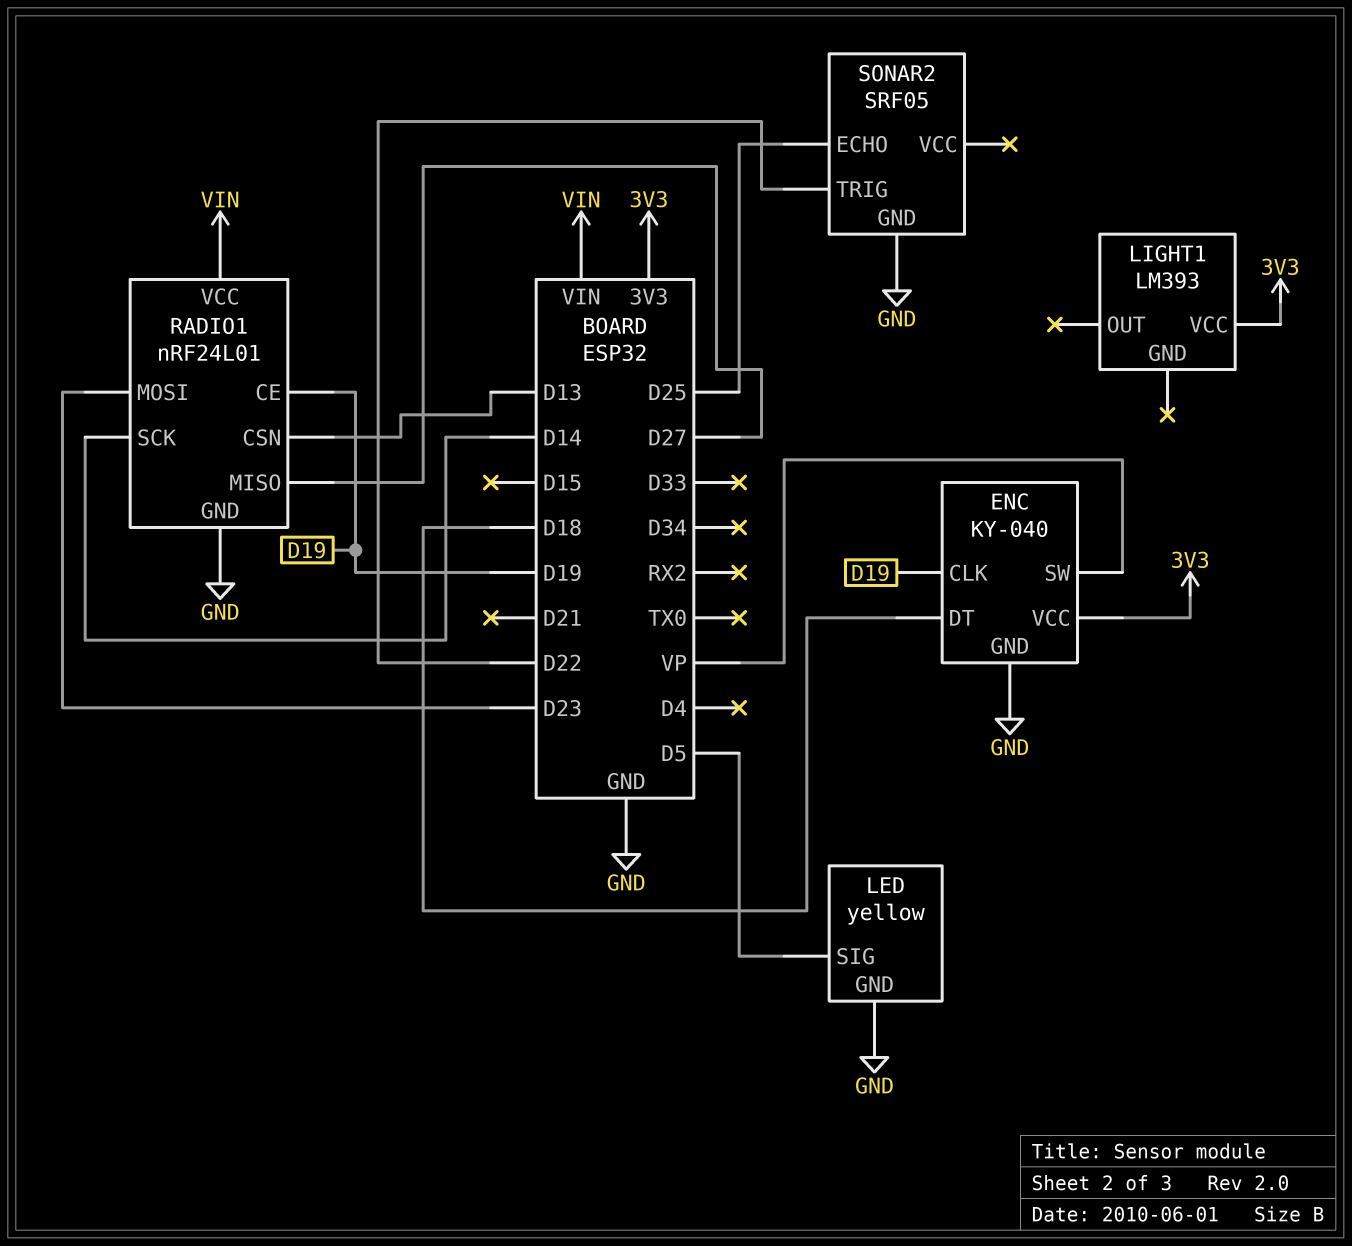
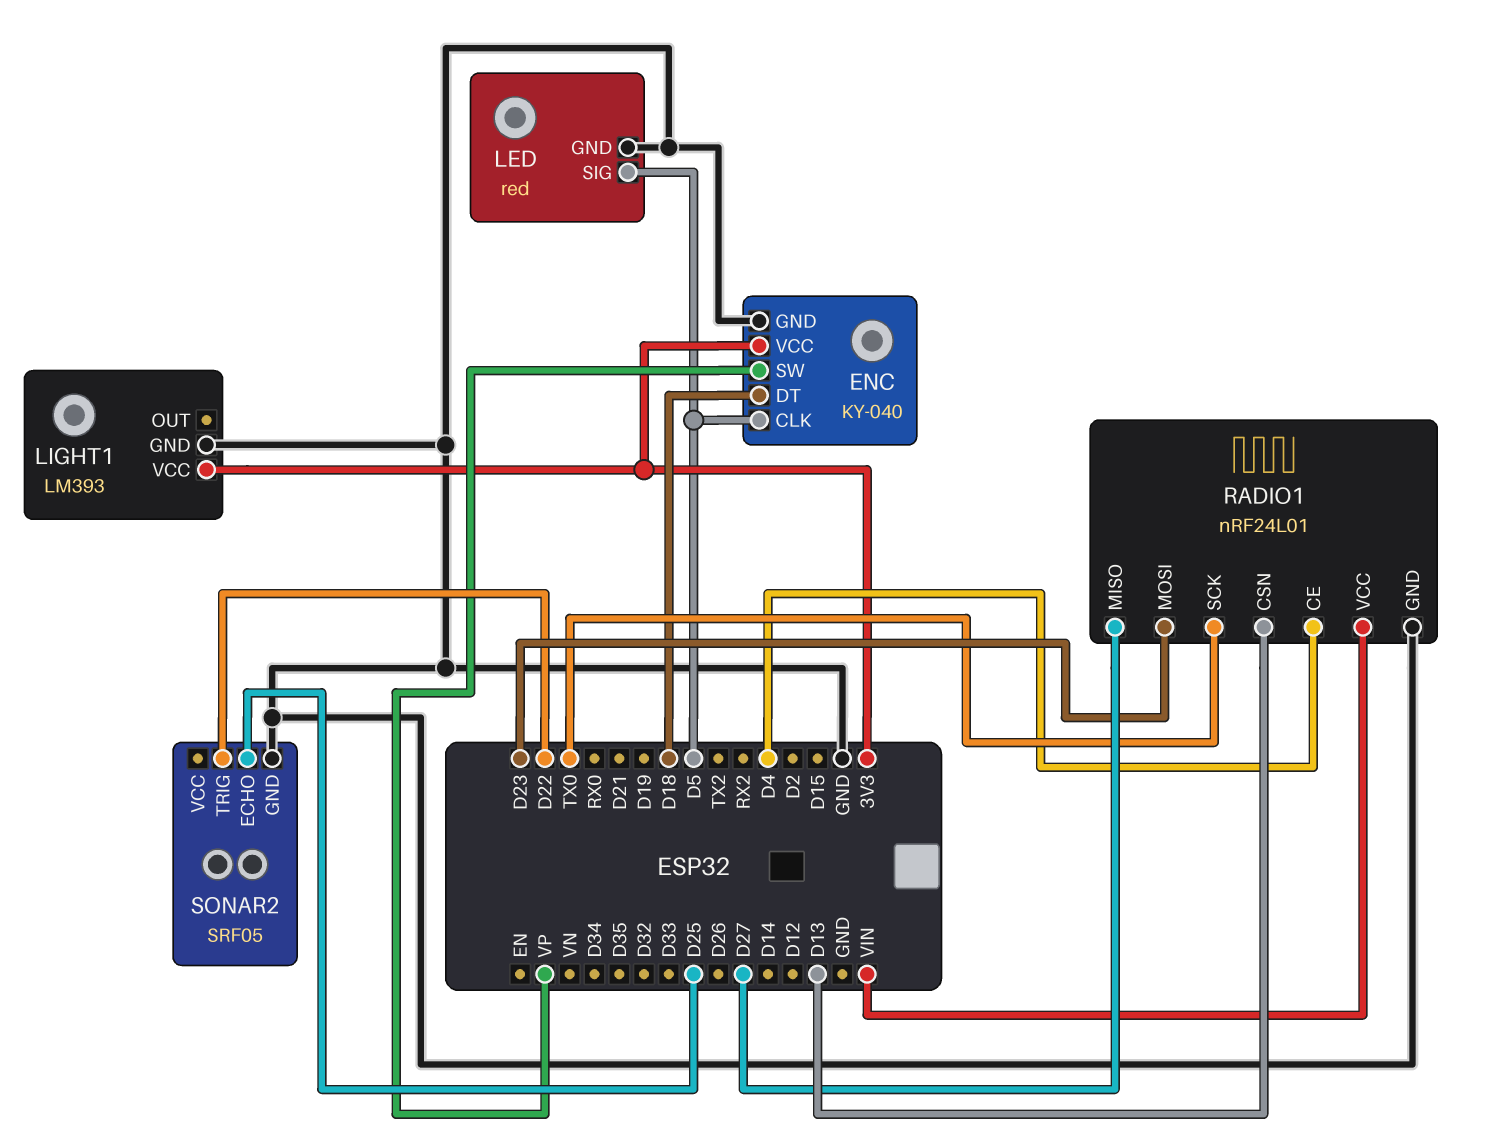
ENC pin CLK: D19 -> D5
LED: yellow -> red
LIGHT1 pin GND: none -> GND
RADIO1 pin CE: D19 -> D4
RADIO1 pin SCK: D14 -> TX0

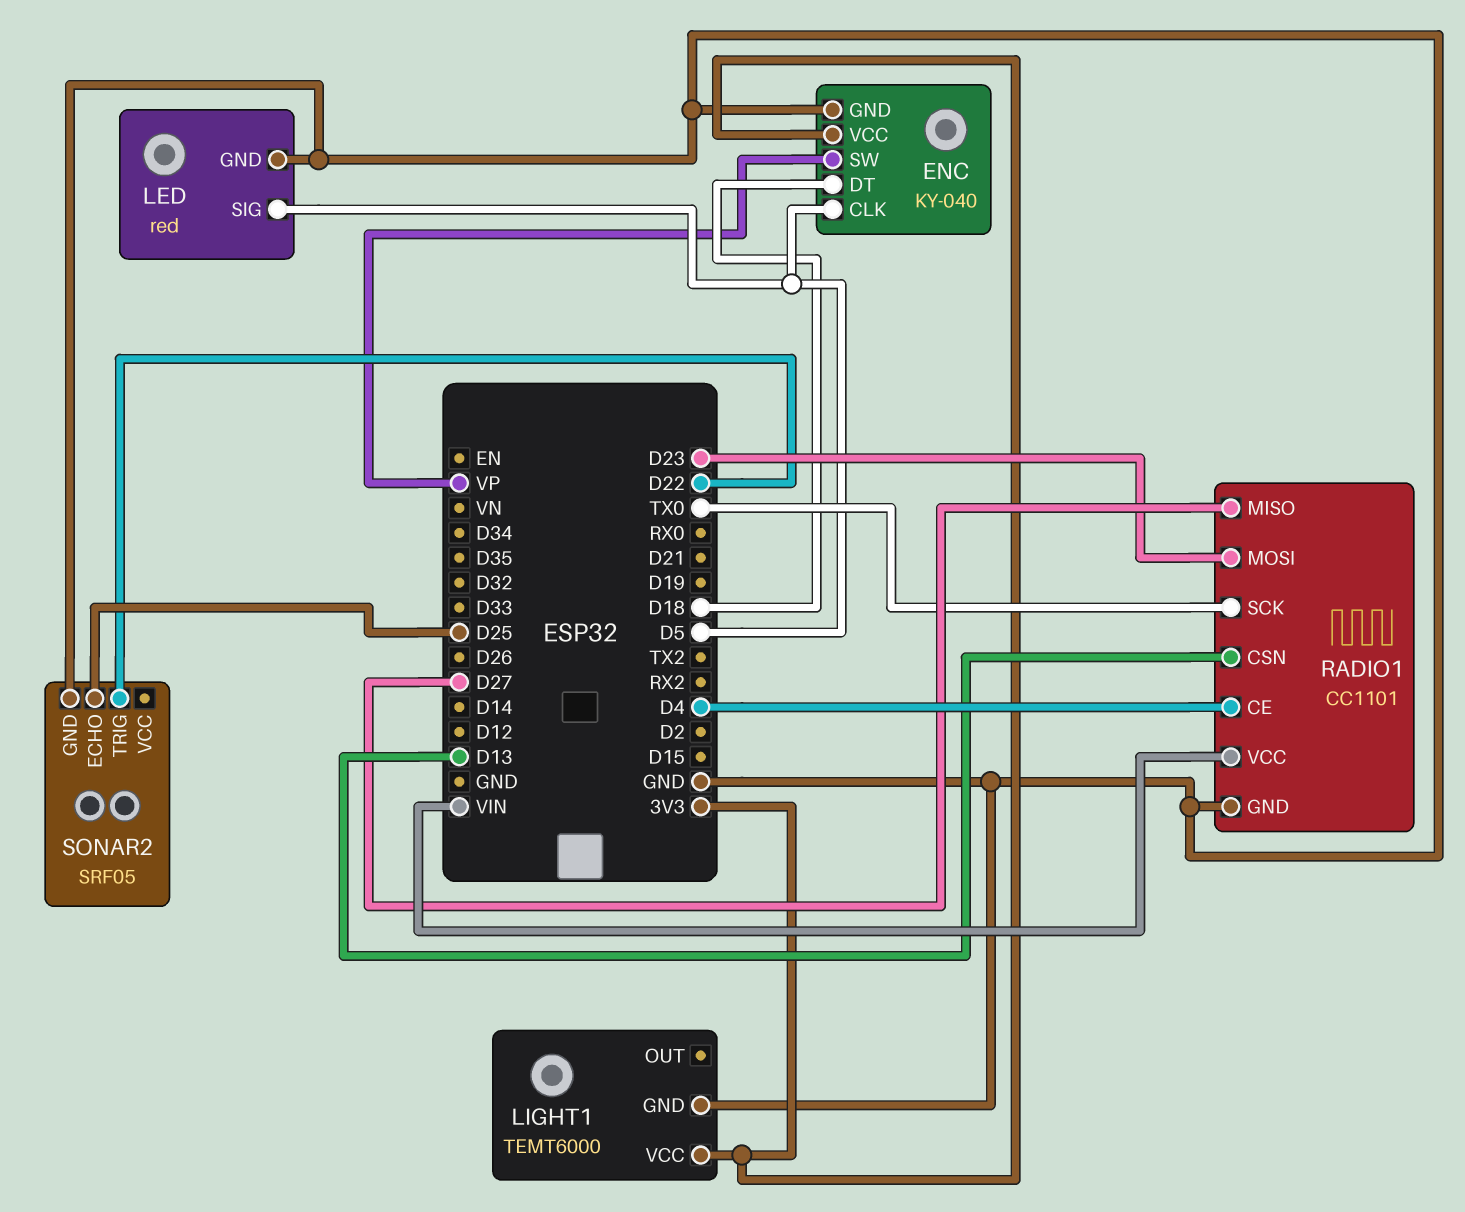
LIGHT1: LM393 -> TEMT6000
RADIO1: nRF24L01 -> CC1101

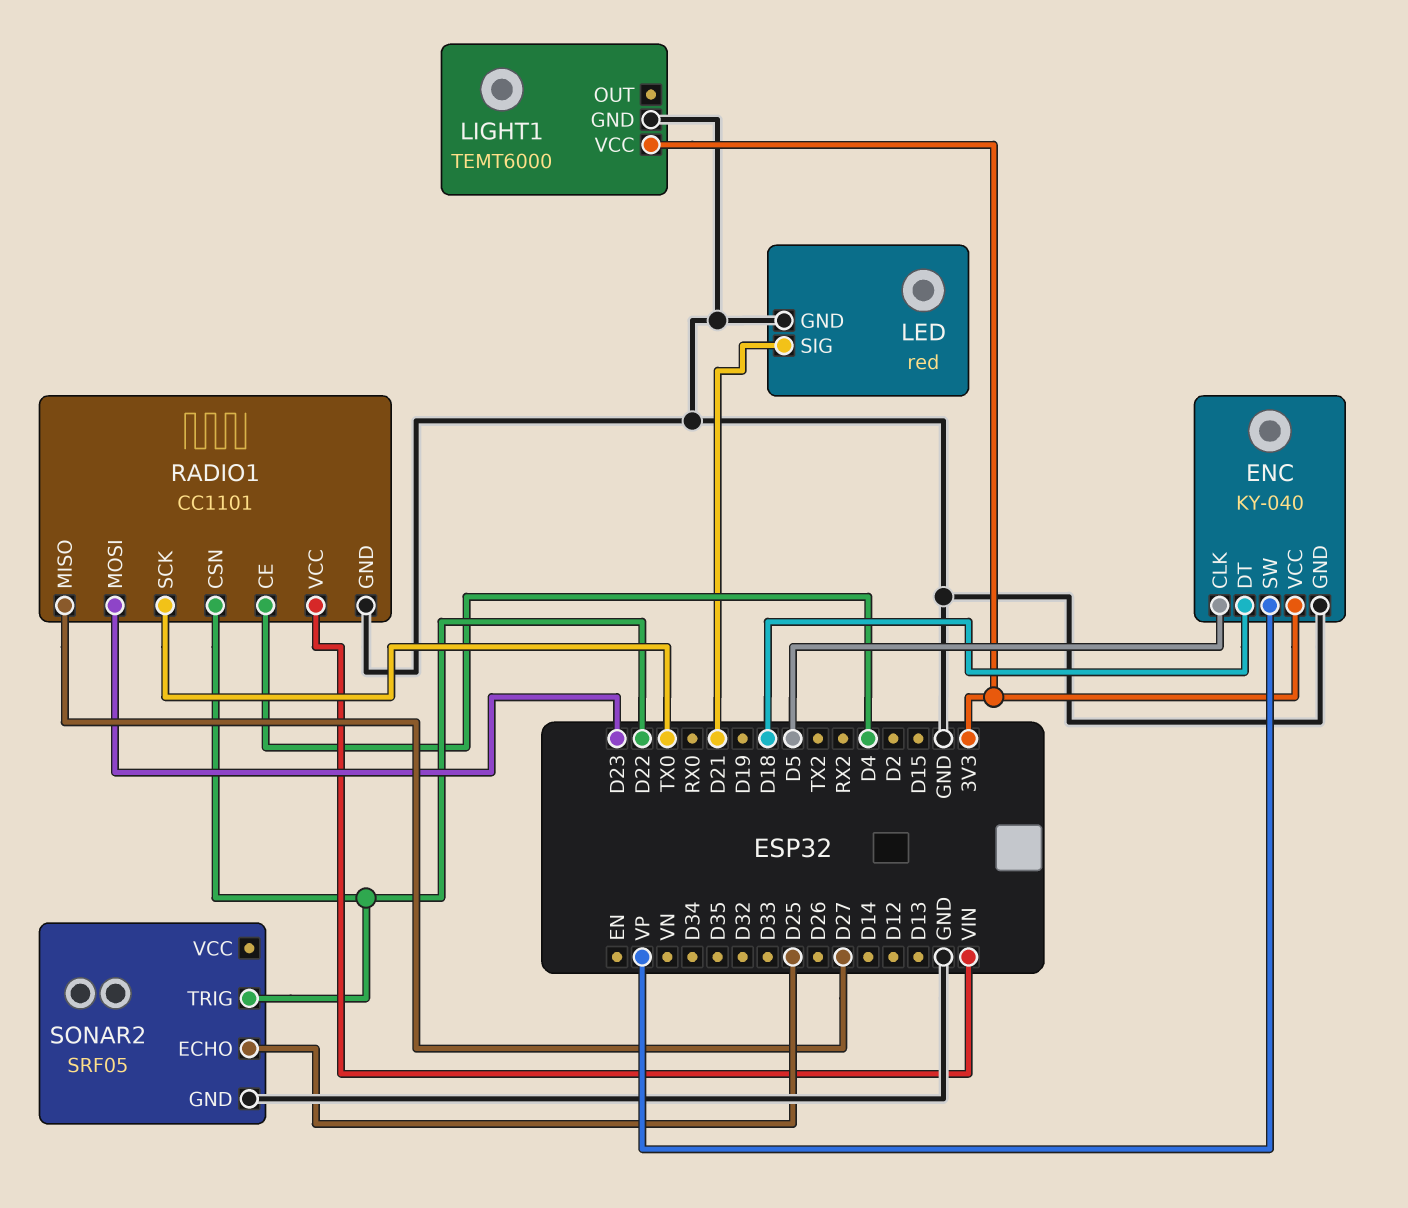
LED pin SIG: D5 -> D21
RADIO1 pin CSN: D13 -> D22

